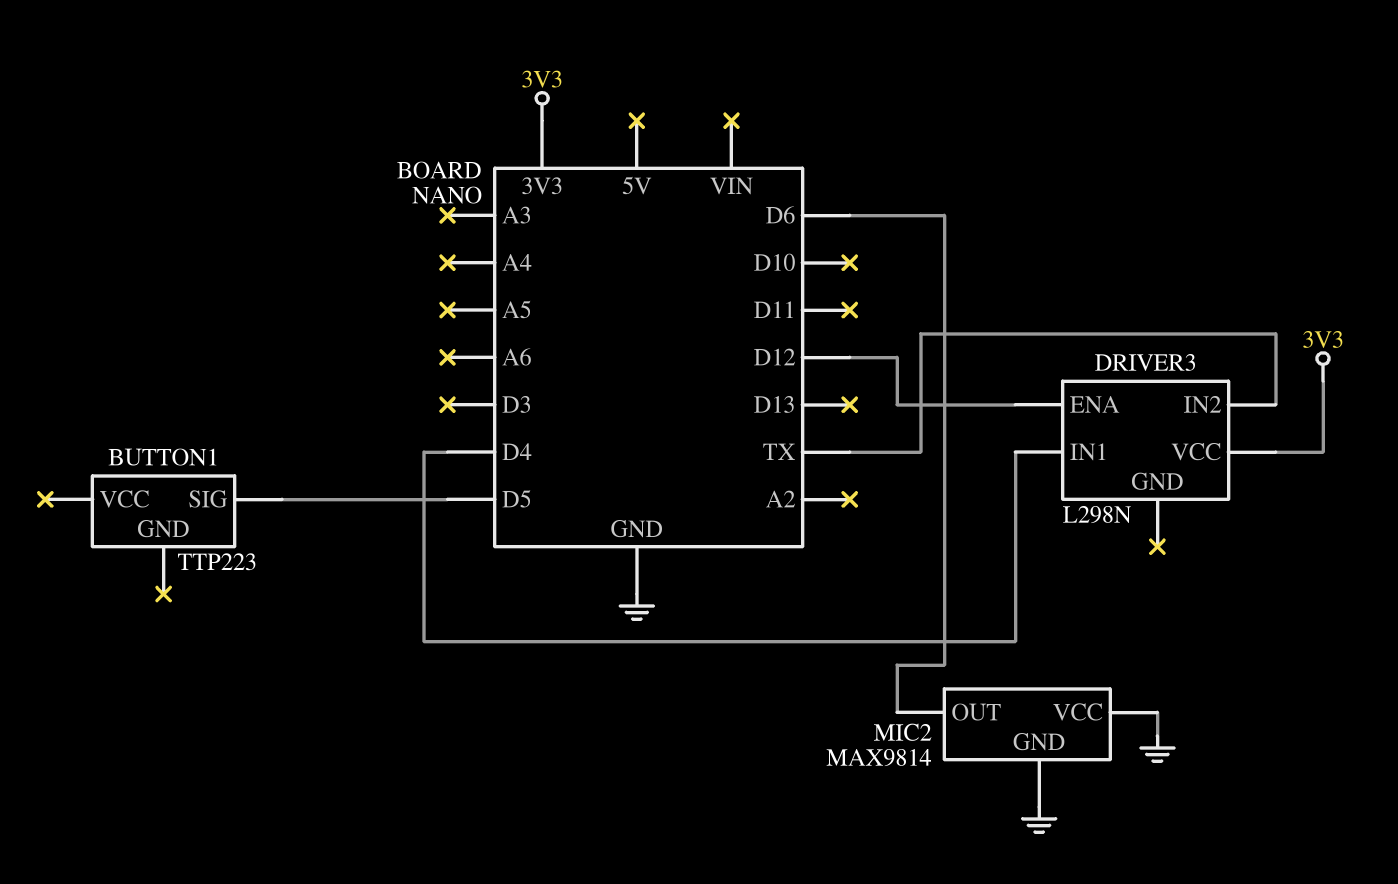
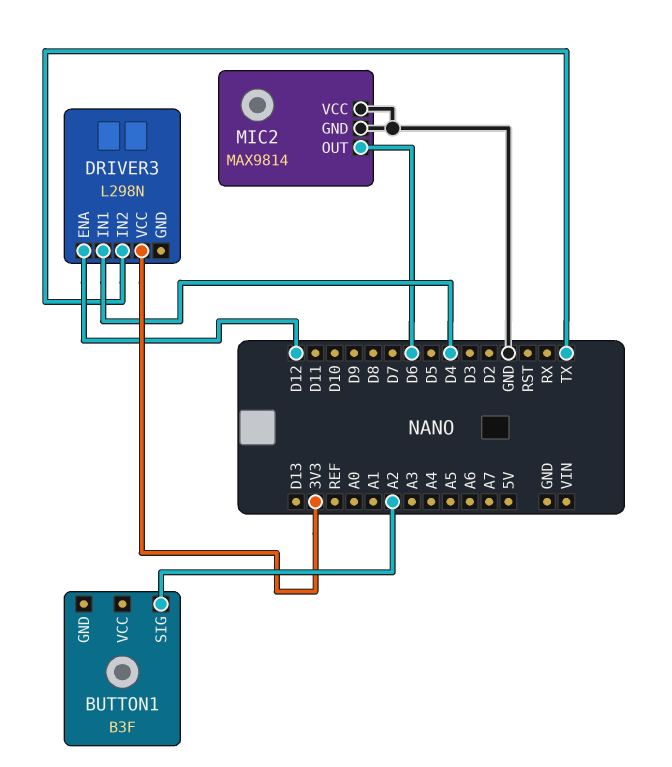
BUTTON1: TTP223 -> B3F
BUTTON1 pin SIG: D5 -> A2

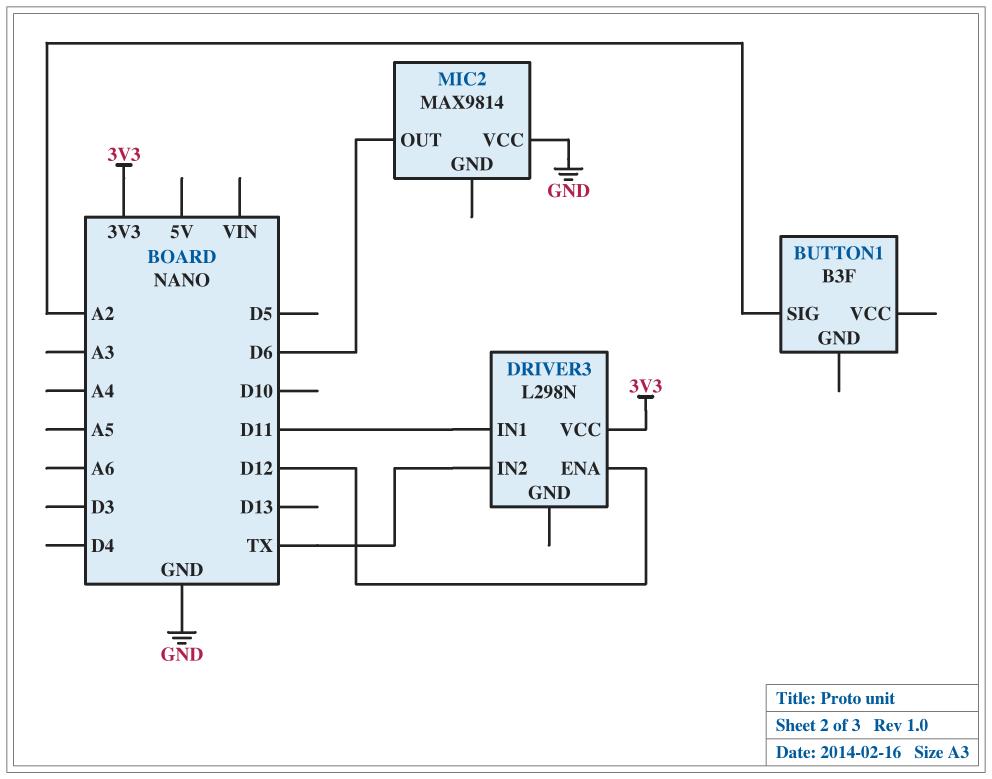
DRIVER3 pin IN1: D4 -> D11
MIC2 pin GND: GND -> none

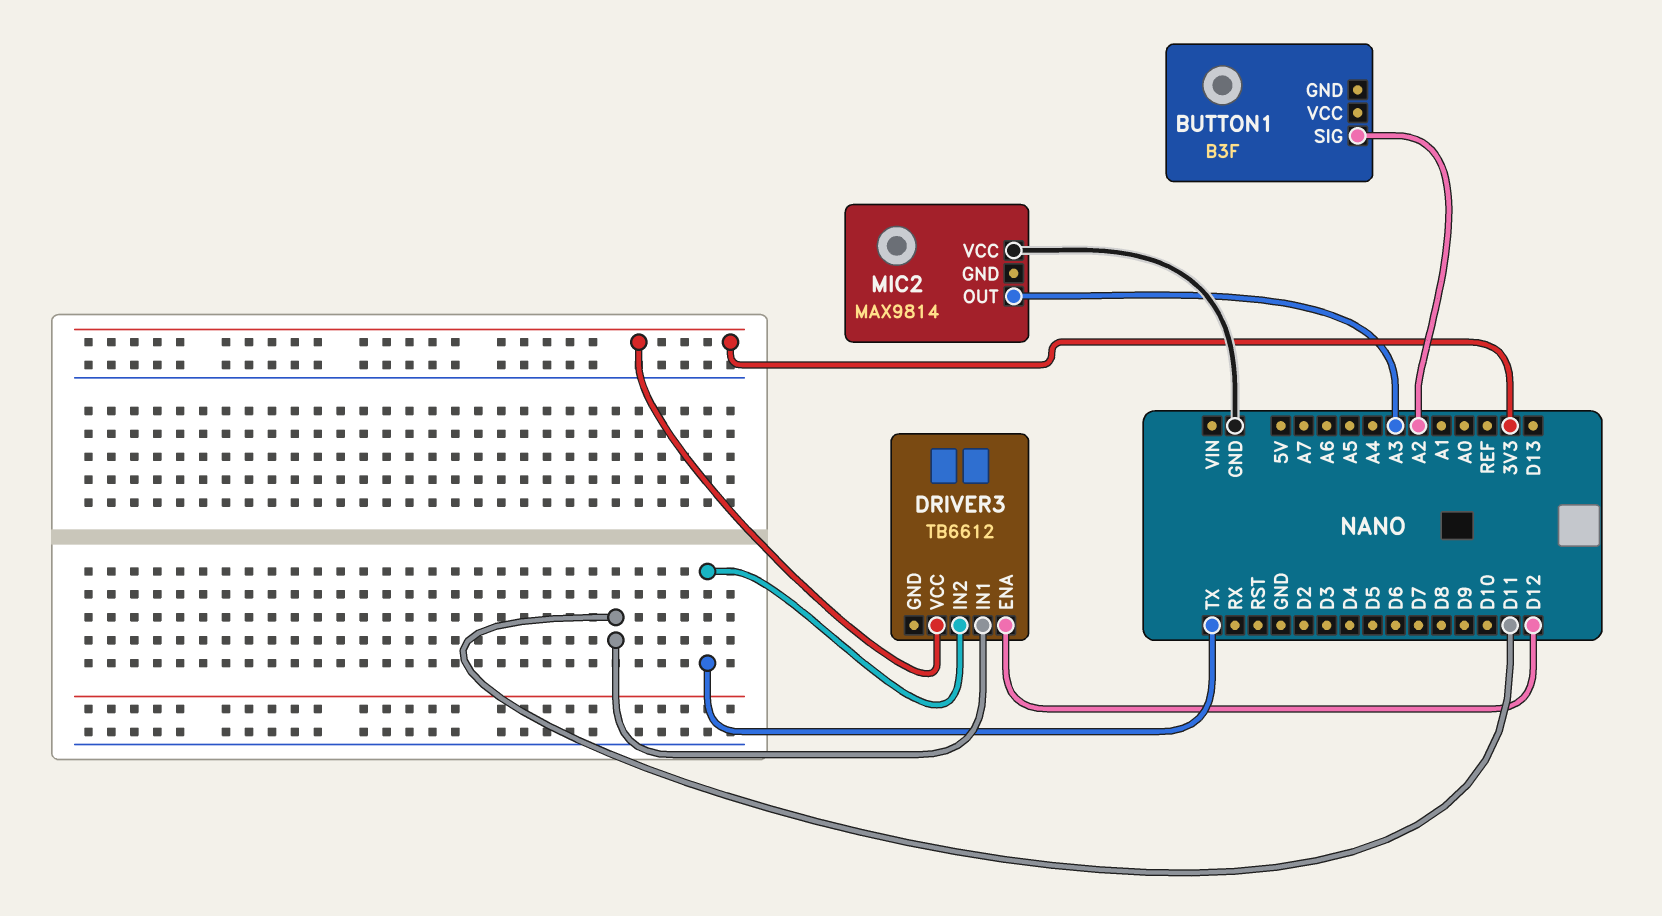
DRIVER3: L298N -> TB6612
MIC2 pin OUT: D6 -> A3

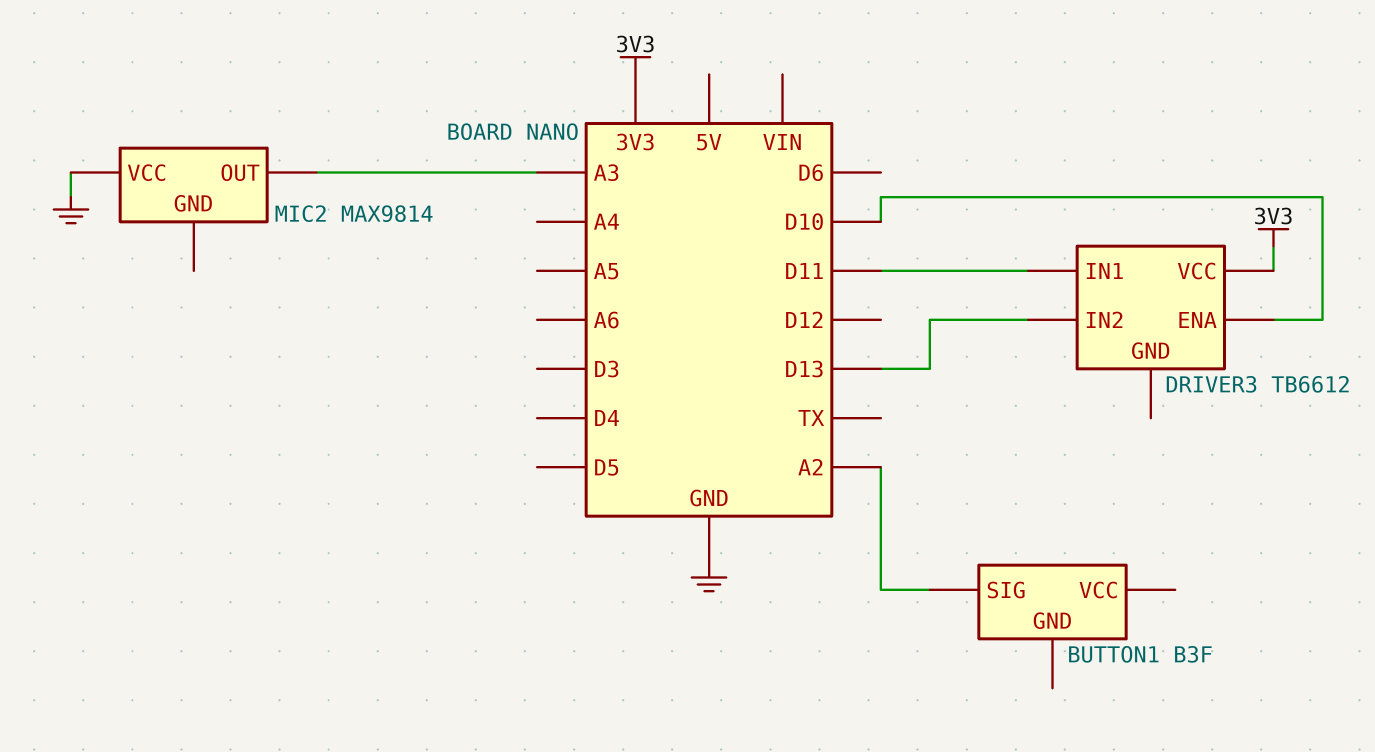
DRIVER3 pin ENA: D12 -> D10
DRIVER3 pin IN2: TX -> D13

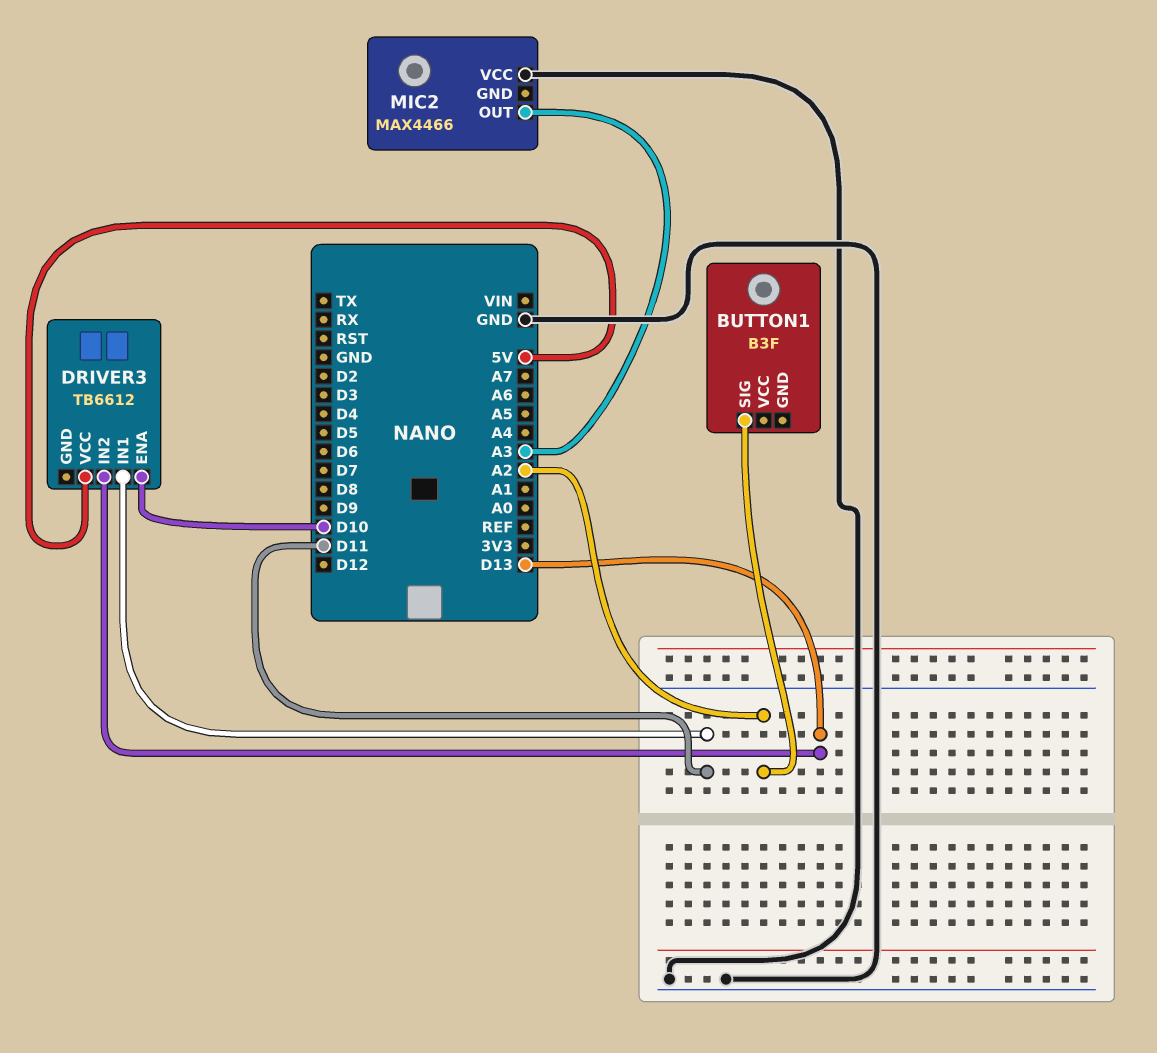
DRIVER3 pin VCC: 3V3 -> 5V
MIC2: MAX9814 -> MAX4466

